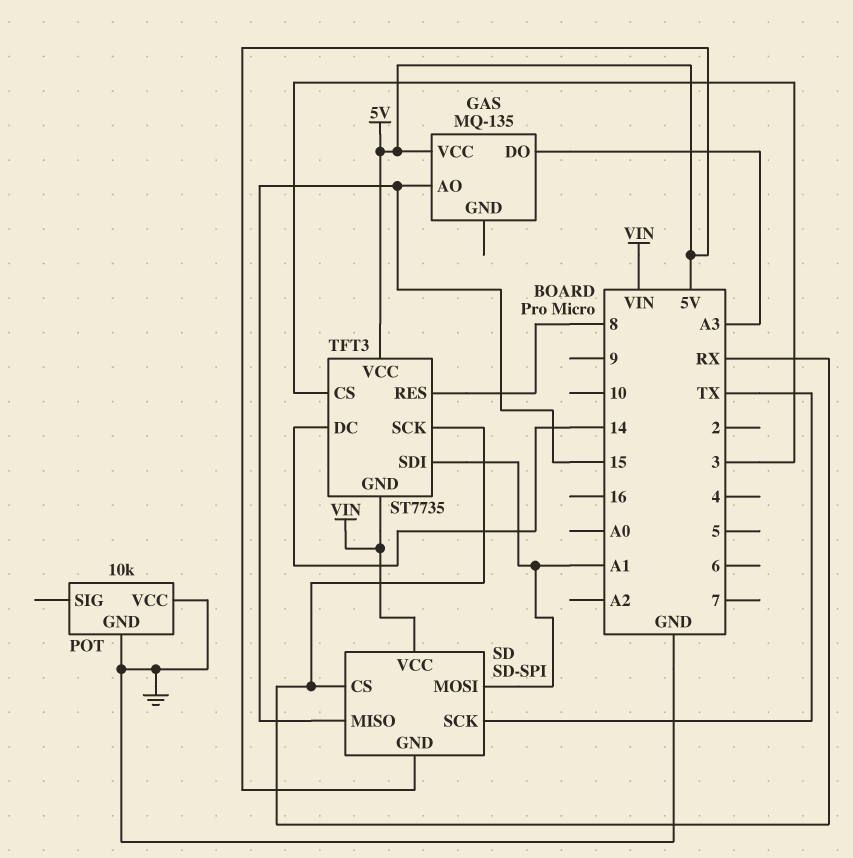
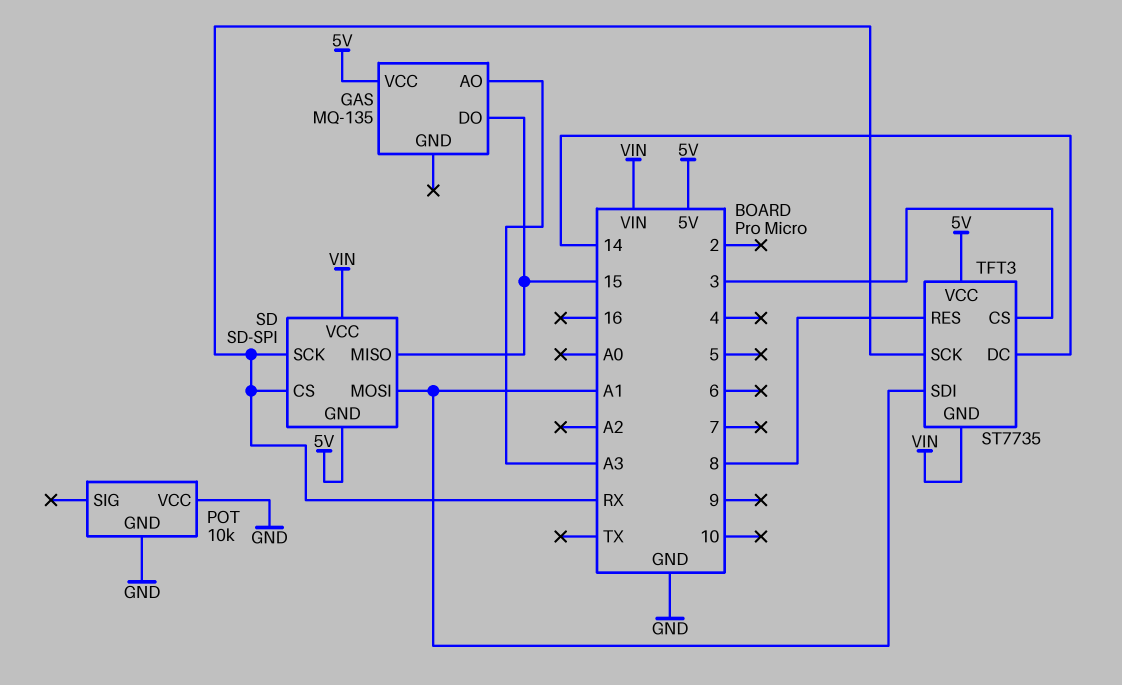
GAS pin AO: 15 -> A3
GAS pin DO: A3 -> 15
SD pin SCK: TX -> RX

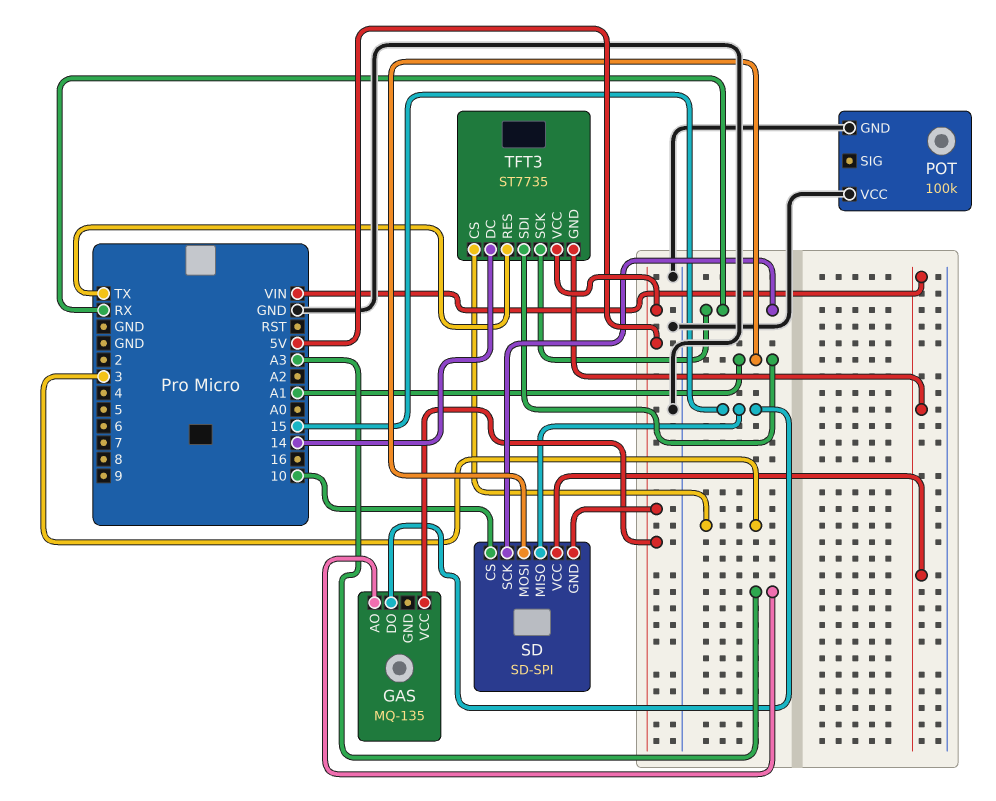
POT: 10k -> 100k
SD pin CS: RX -> 10
TFT3 pin RES: 8 -> TX

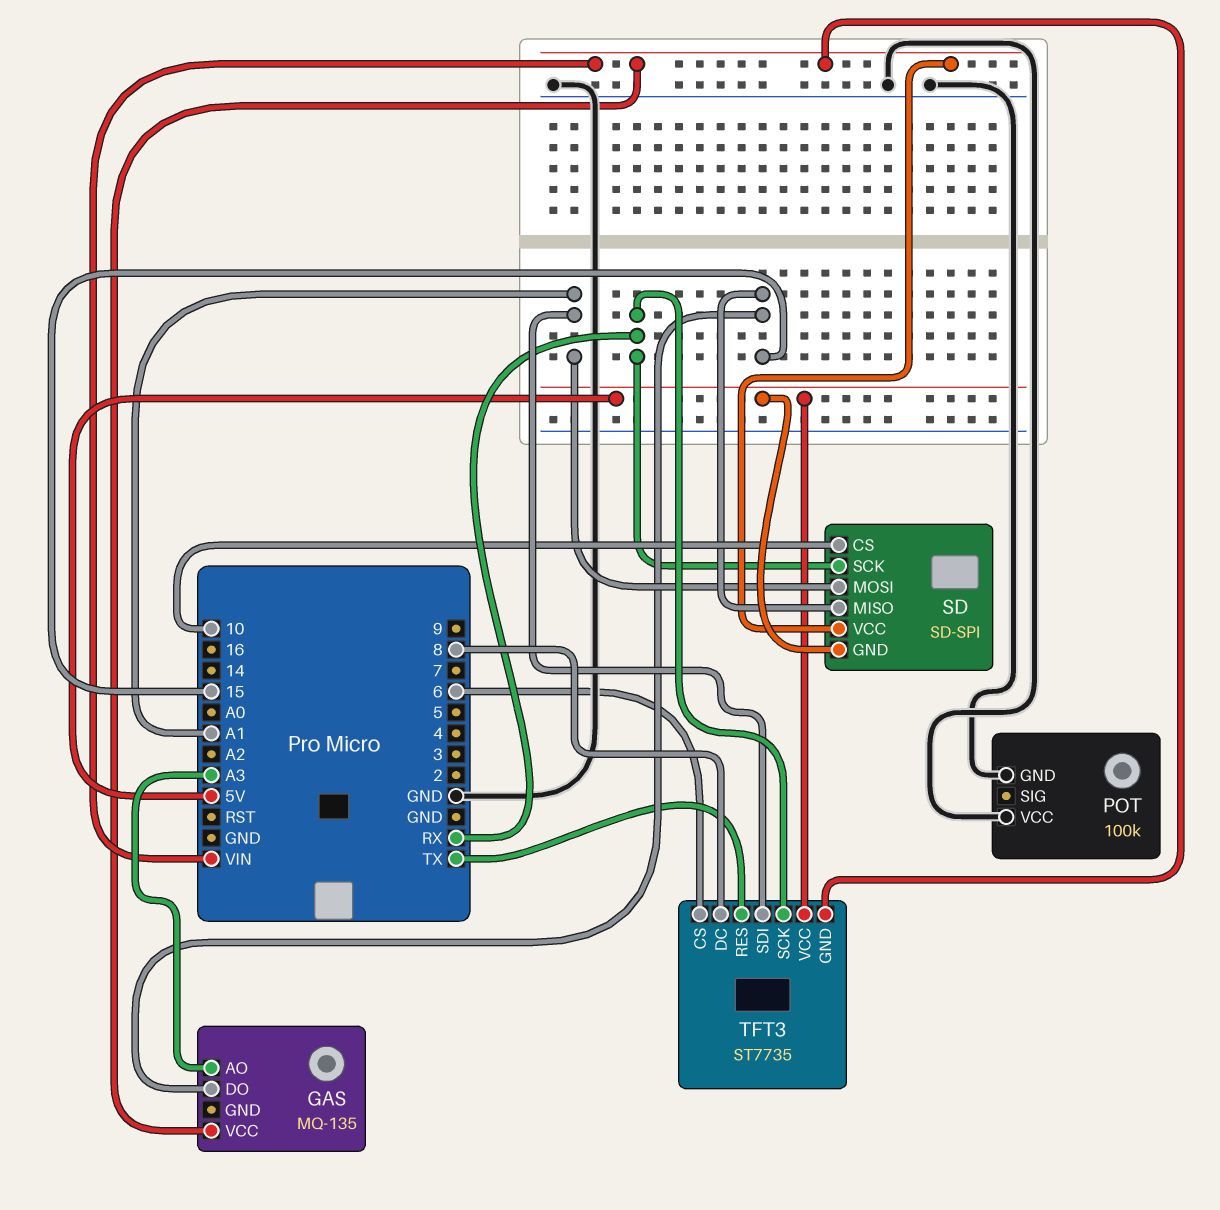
GAS pin VCC: 5V -> VIN
TFT3 pin CS: 3 -> 6
TFT3 pin DC: 14 -> 8

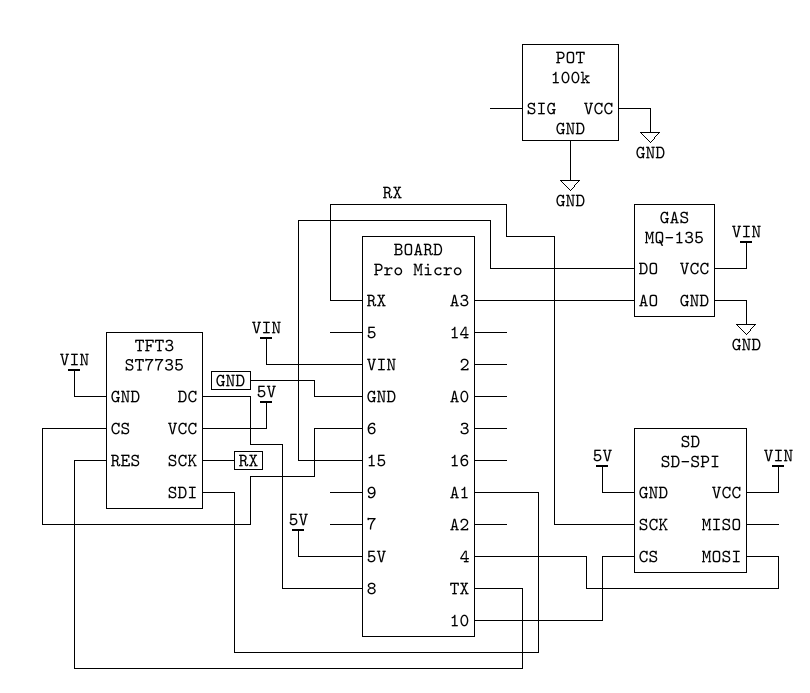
GAS pin GND: none -> GND
SD pin MISO: 15 -> none
SD pin MOSI: A1 -> 4

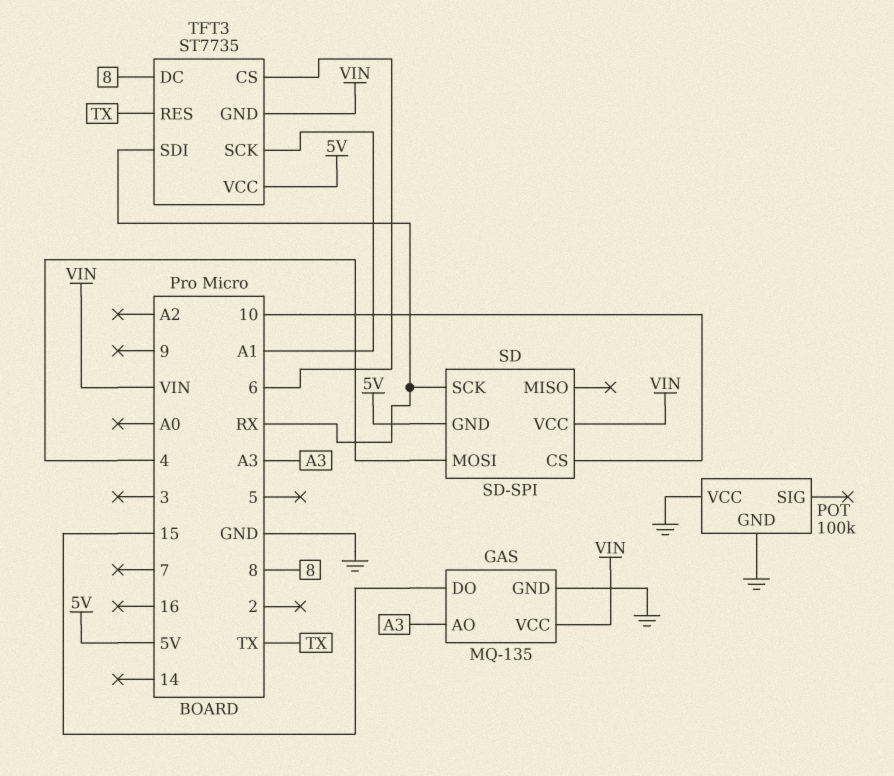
TFT3 pin SCK: RX -> A1
TFT3 pin SDI: A1 -> RX

